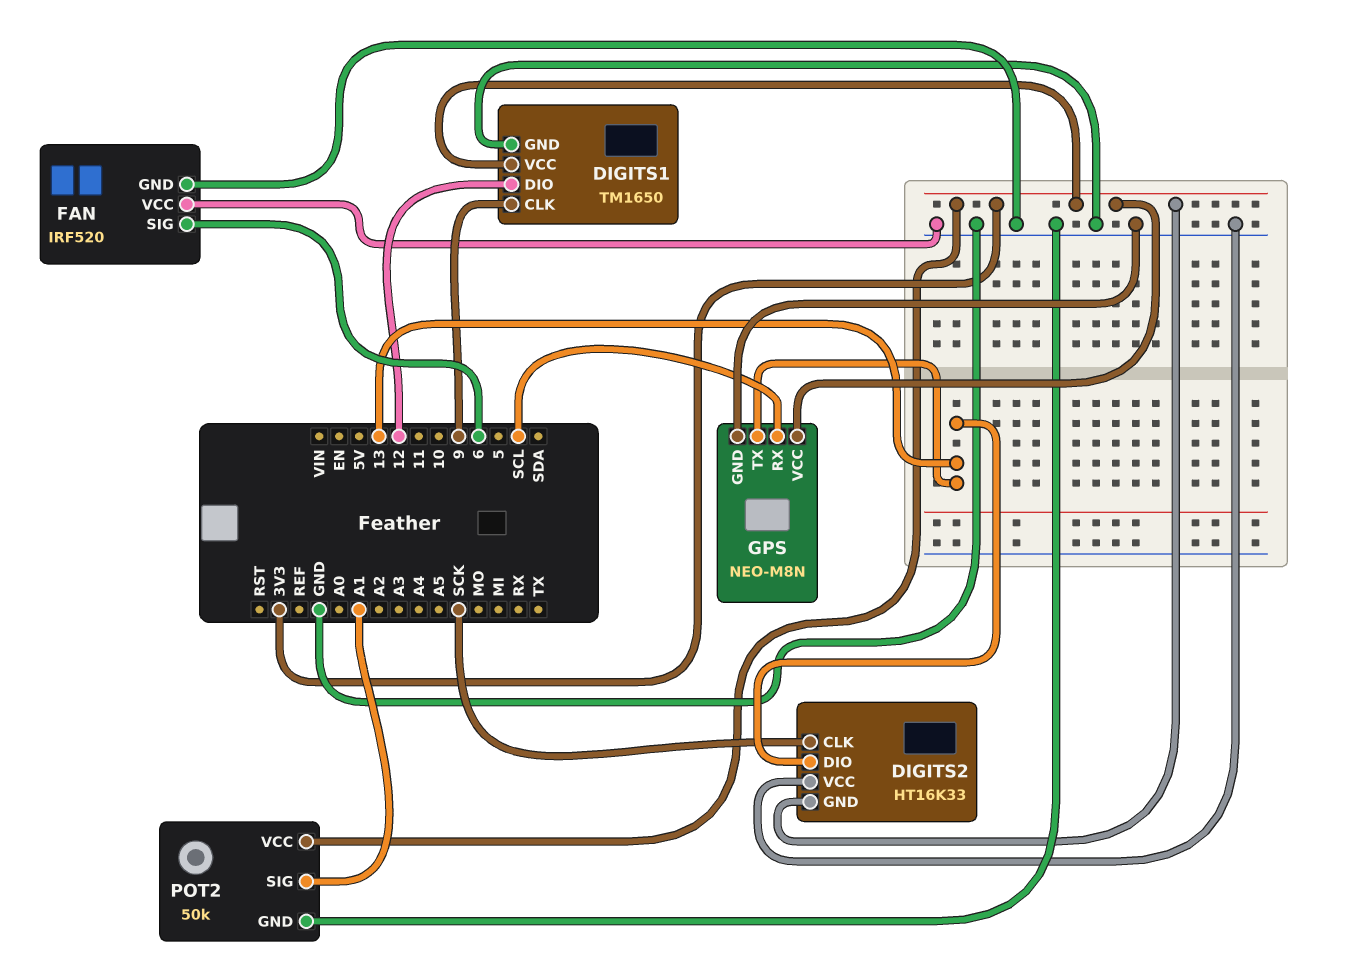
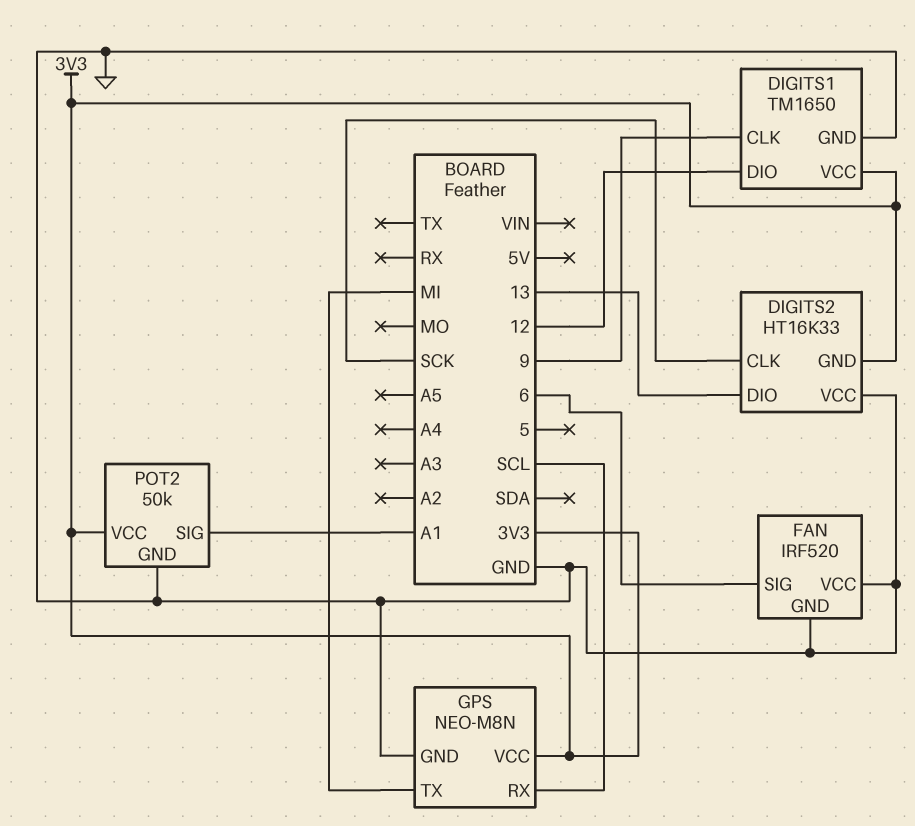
GPS pin TX: 13 -> MI

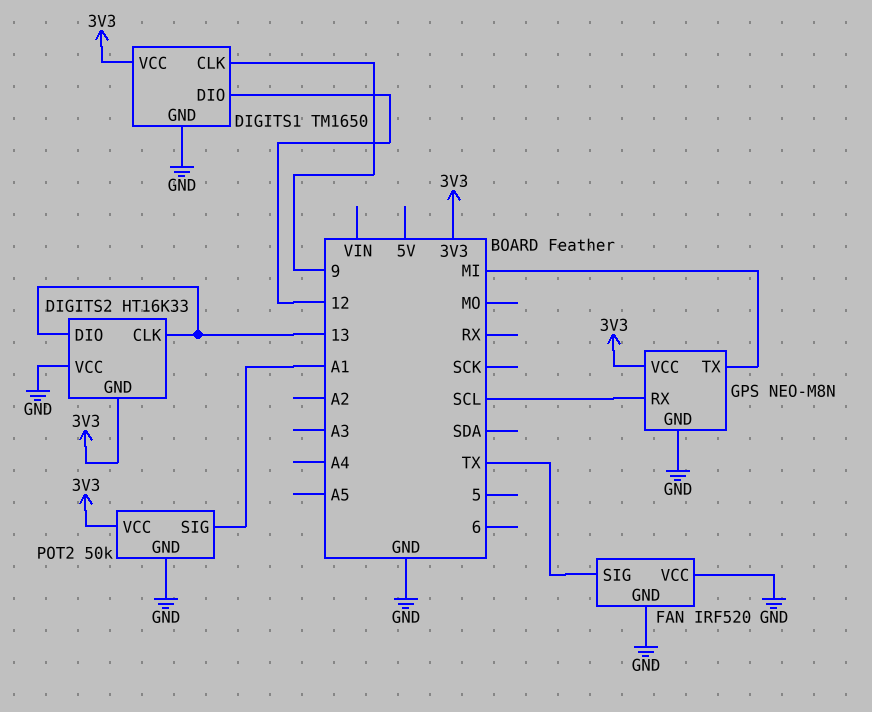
DIGITS2 pin CLK: SCK -> 13
FAN pin SIG: 6 -> TX

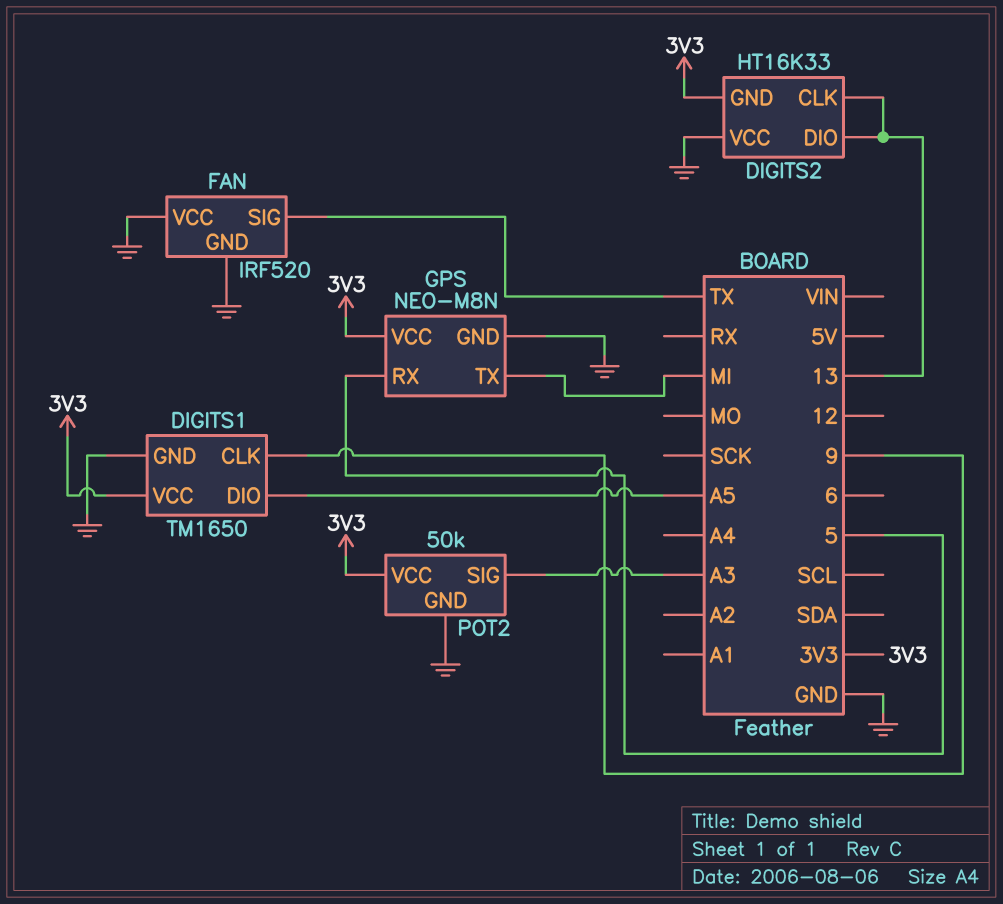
DIGITS1 pin DIO: 12 -> A5
GPS pin RX: SCL -> 5
POT2 pin SIG: A1 -> A3

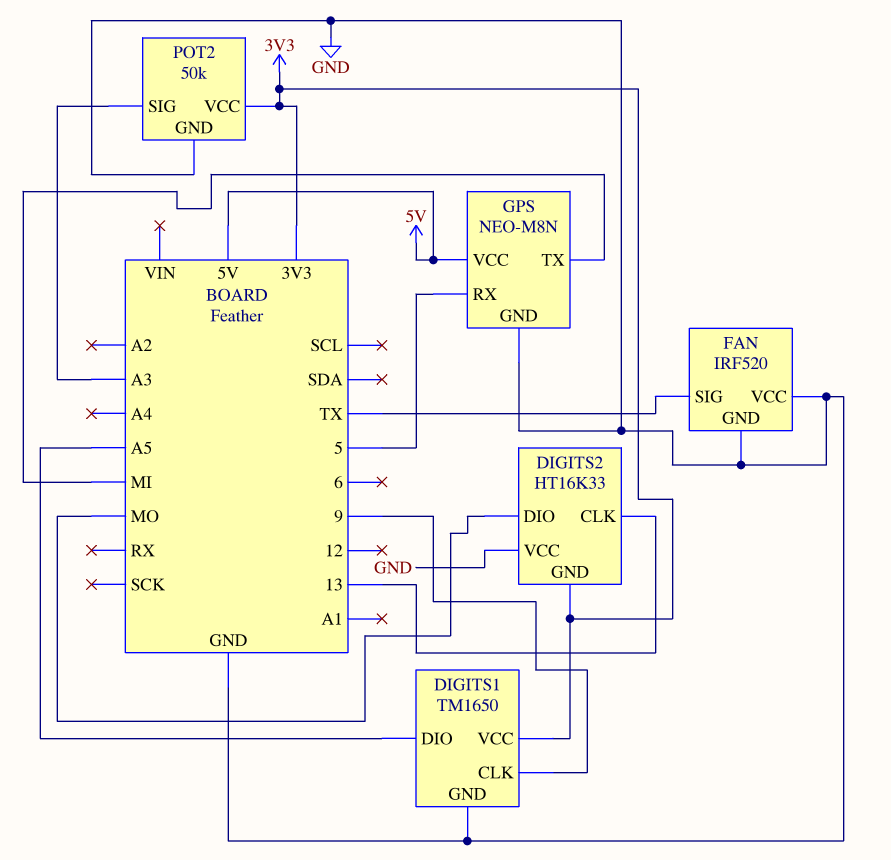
DIGITS2 pin DIO: 13 -> MO
GPS pin VCC: 3V3 -> 5V

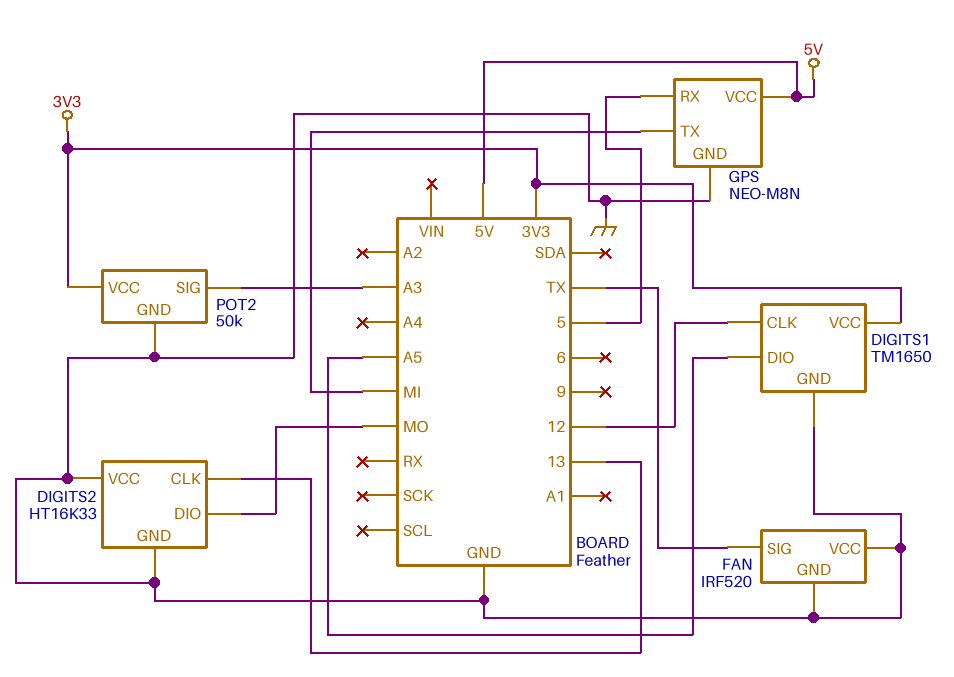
DIGITS1 pin CLK: 9 -> 12
DIGITS2 pin GND: 3V3 -> GND

